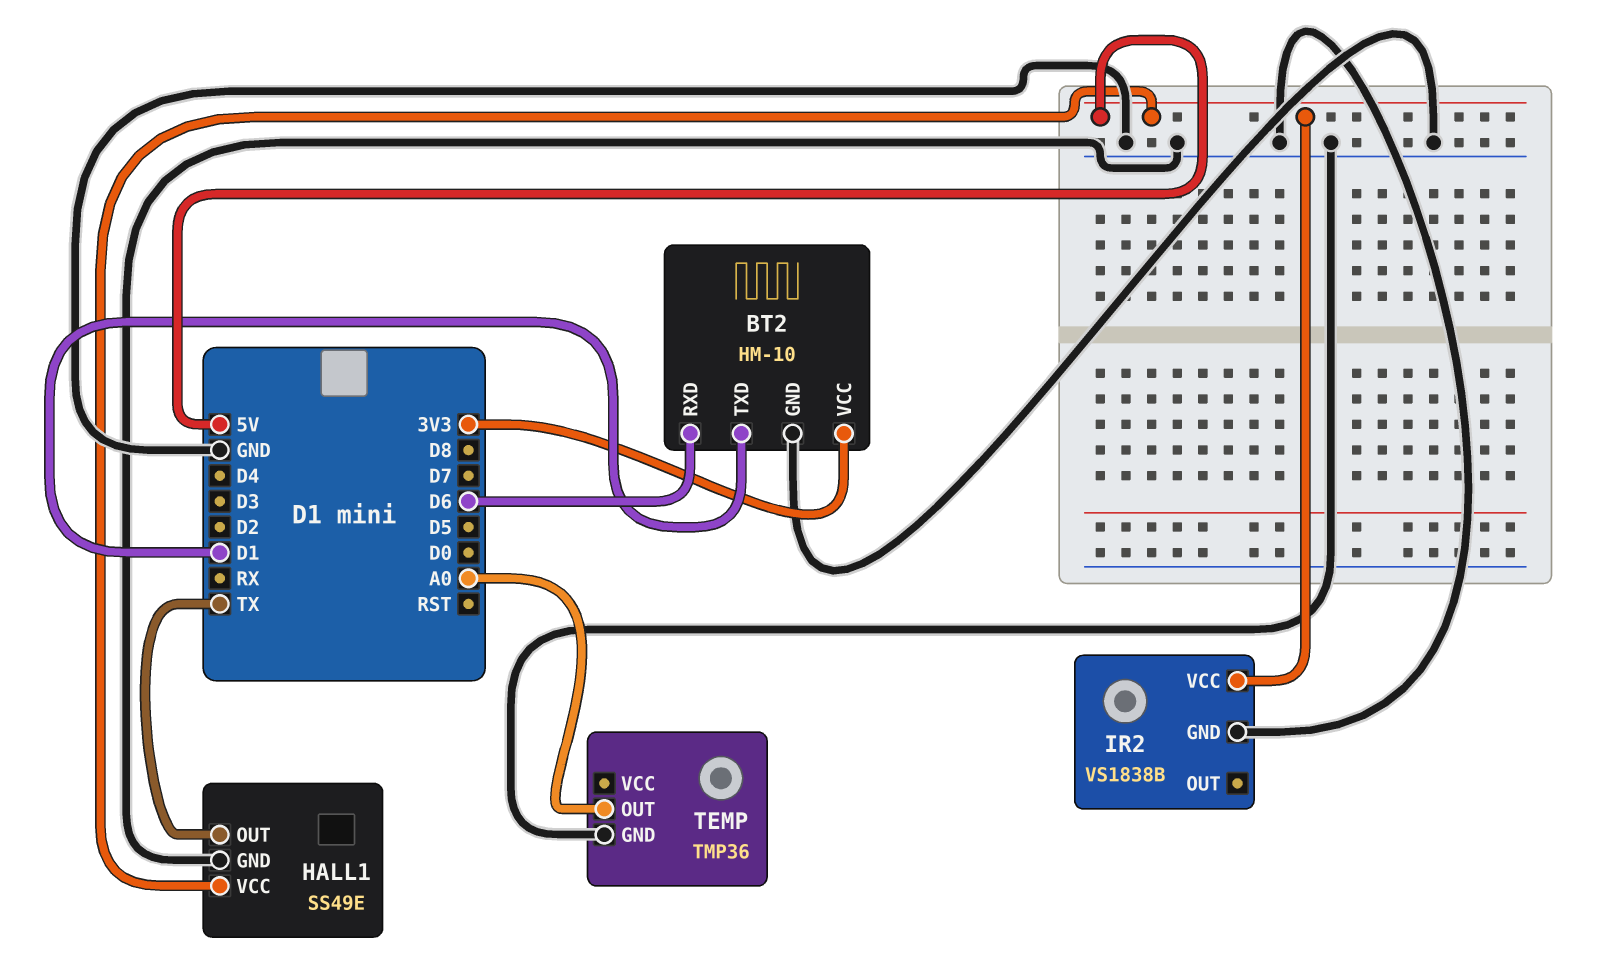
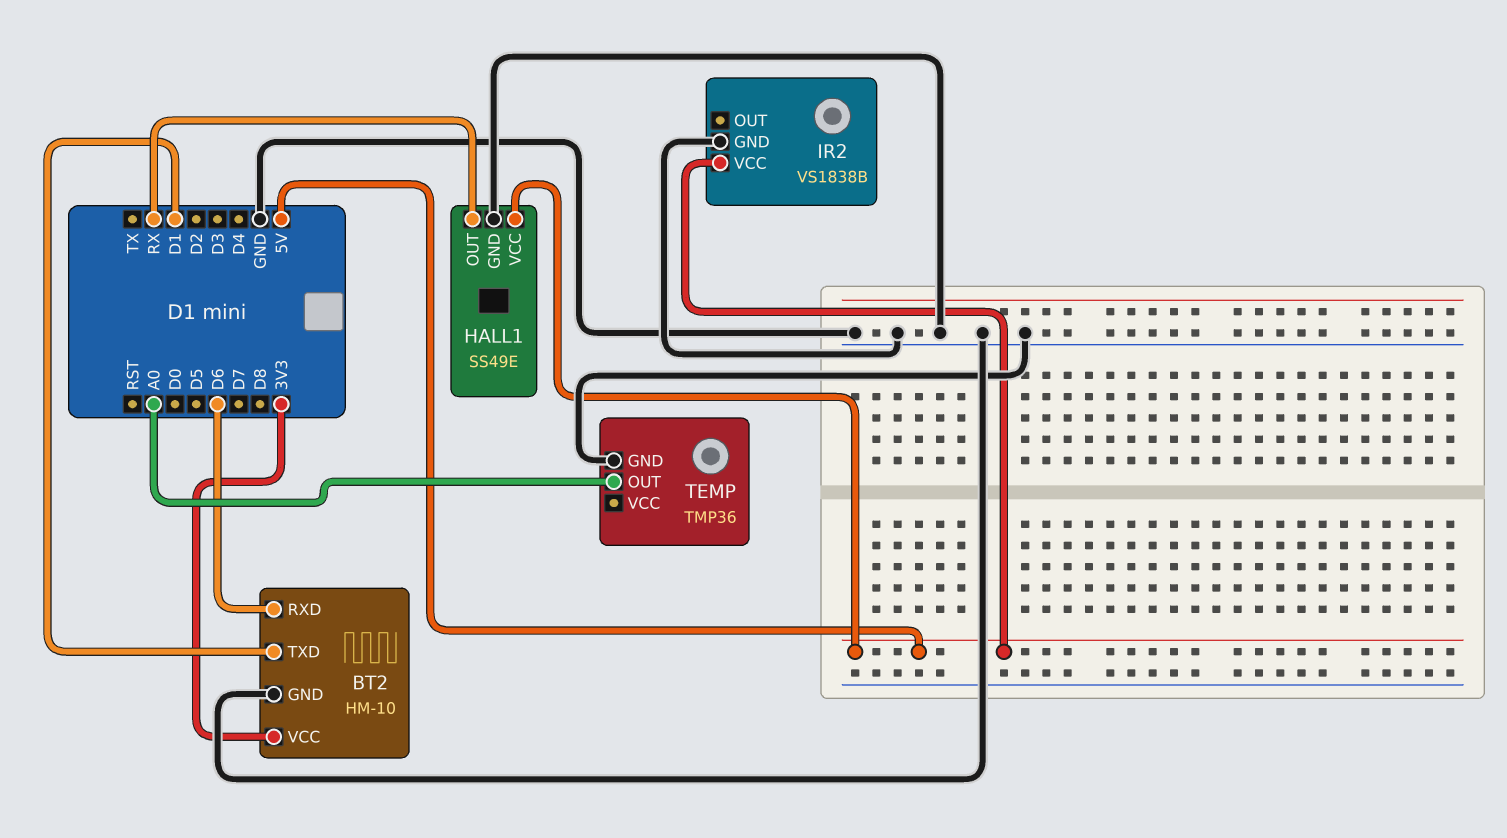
HALL1 pin OUT: TX -> RX

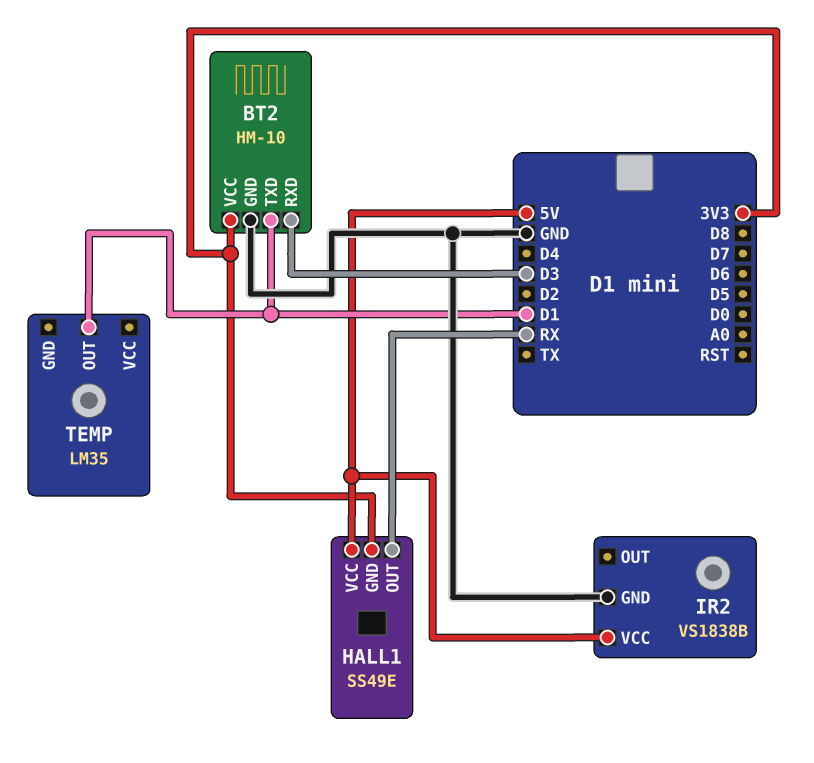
BT2 pin RXD: D6 -> D3
HALL1 pin GND: GND -> 3V3
TEMP: TMP36 -> LM35
TEMP pin GND: GND -> none
TEMP pin OUT: A0 -> D1

